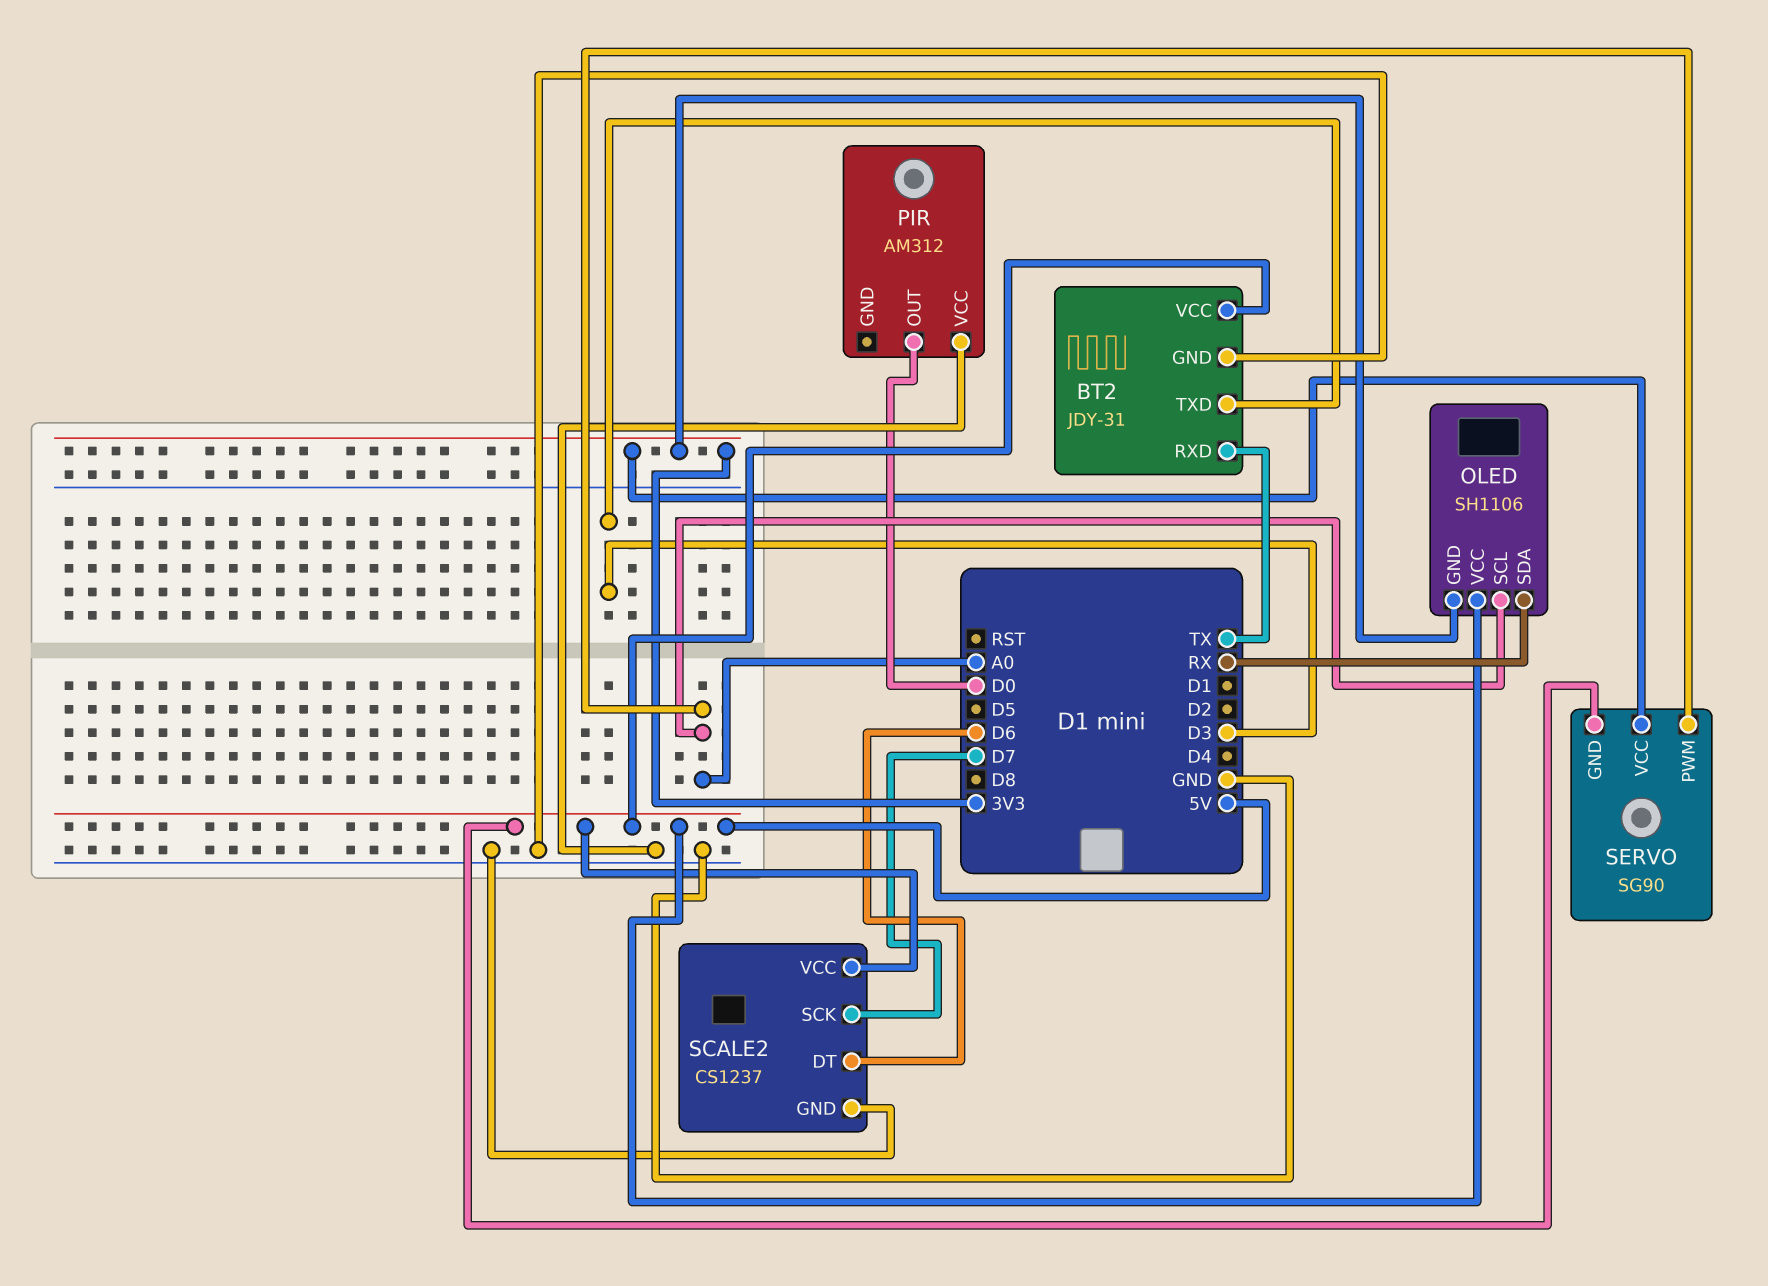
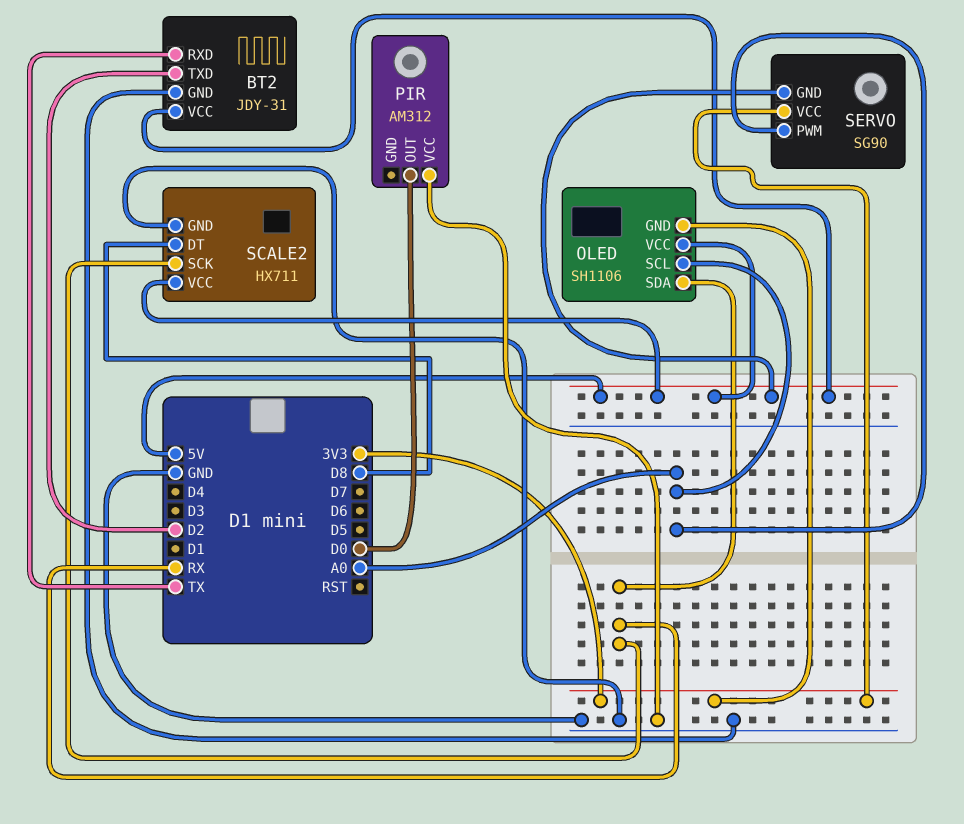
BT2 pin TXD: D3 -> D2
SCALE2: CS1237 -> HX711
SCALE2 pin DT: D6 -> D8
SCALE2 pin SCK: D7 -> RX

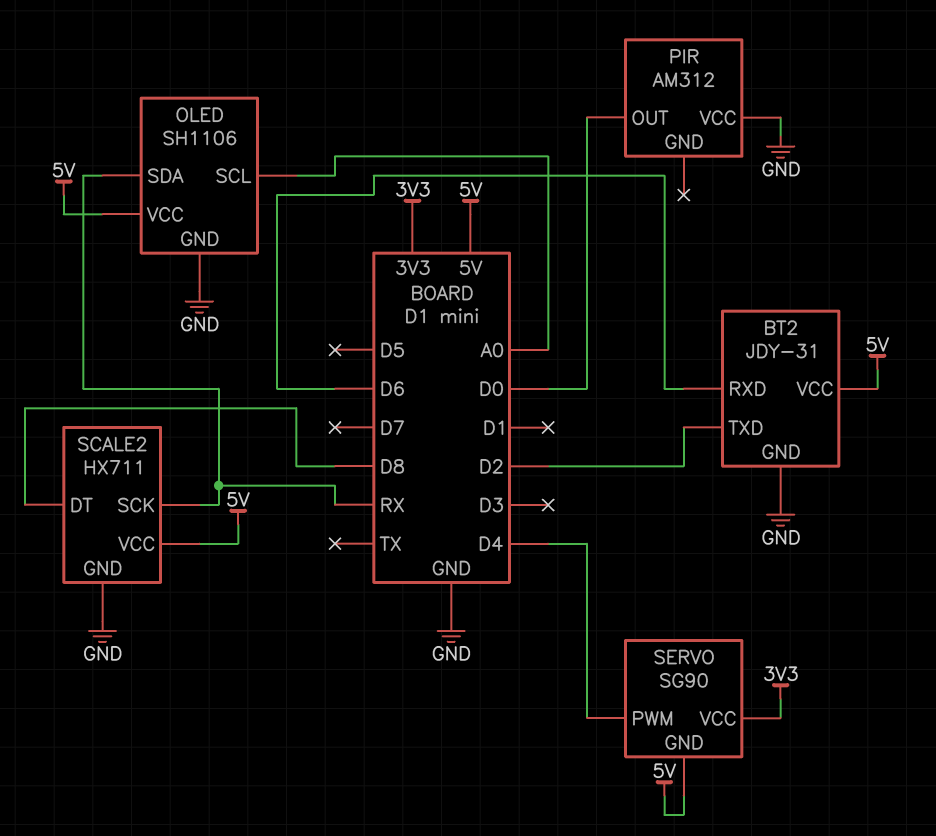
BT2 pin RXD: TX -> D6
OLED pin GND: 3V3 -> GND
SERVO pin PWM: A0 -> D4

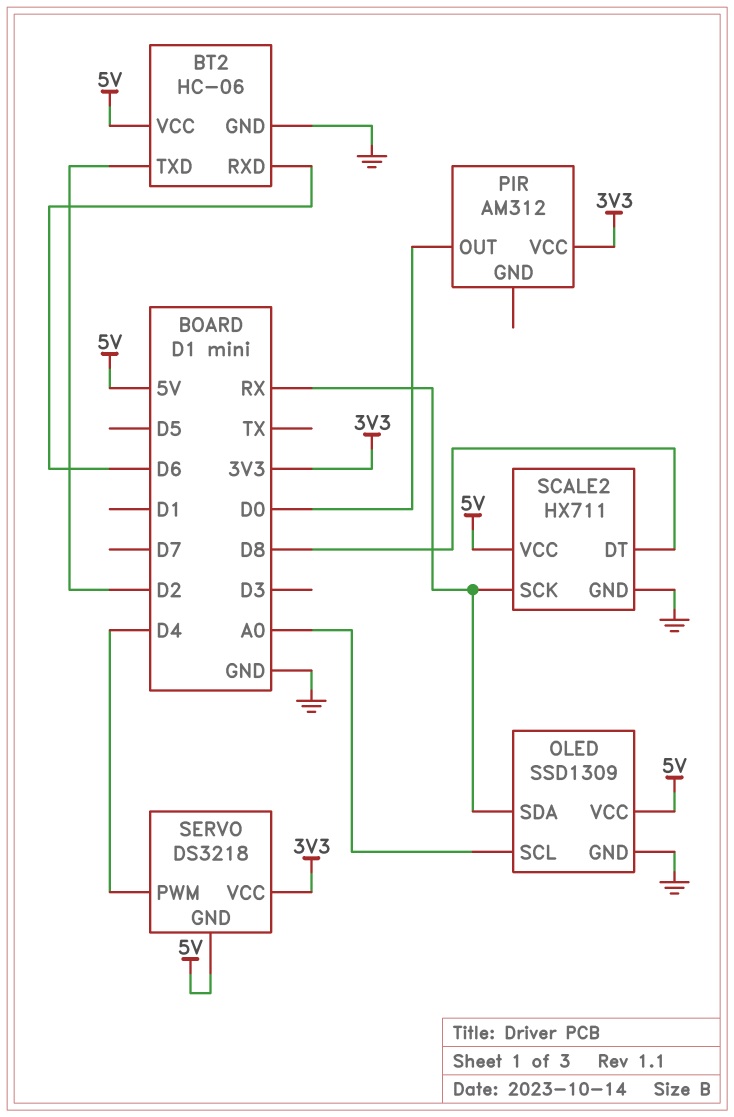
BT2: JDY-31 -> HC-06
OLED: SH1106 -> SSD1309
PIR pin VCC: GND -> 3V3
SERVO: SG90 -> DS3218

